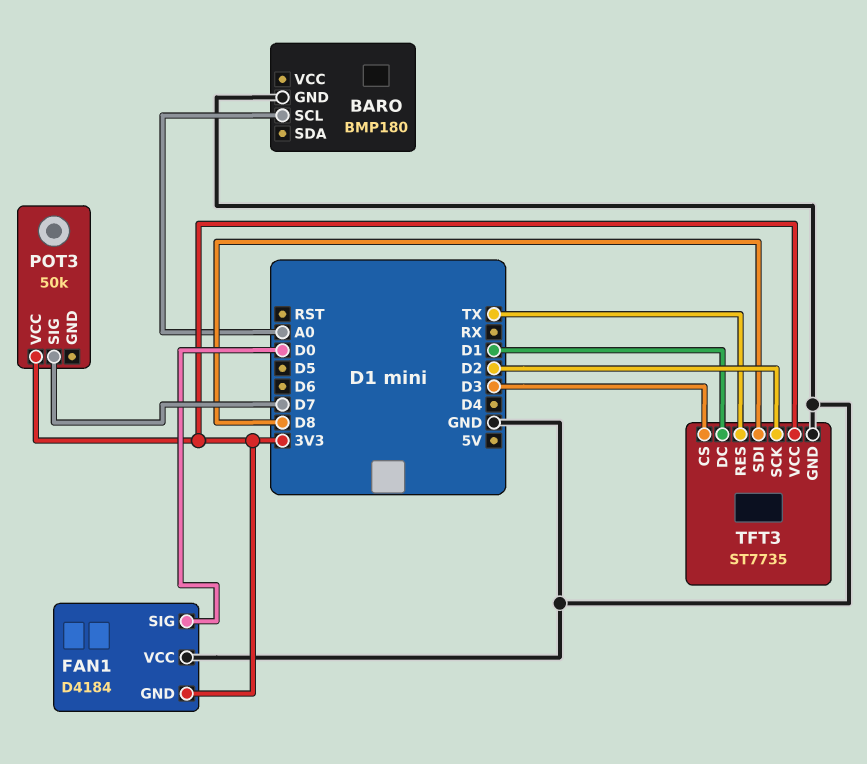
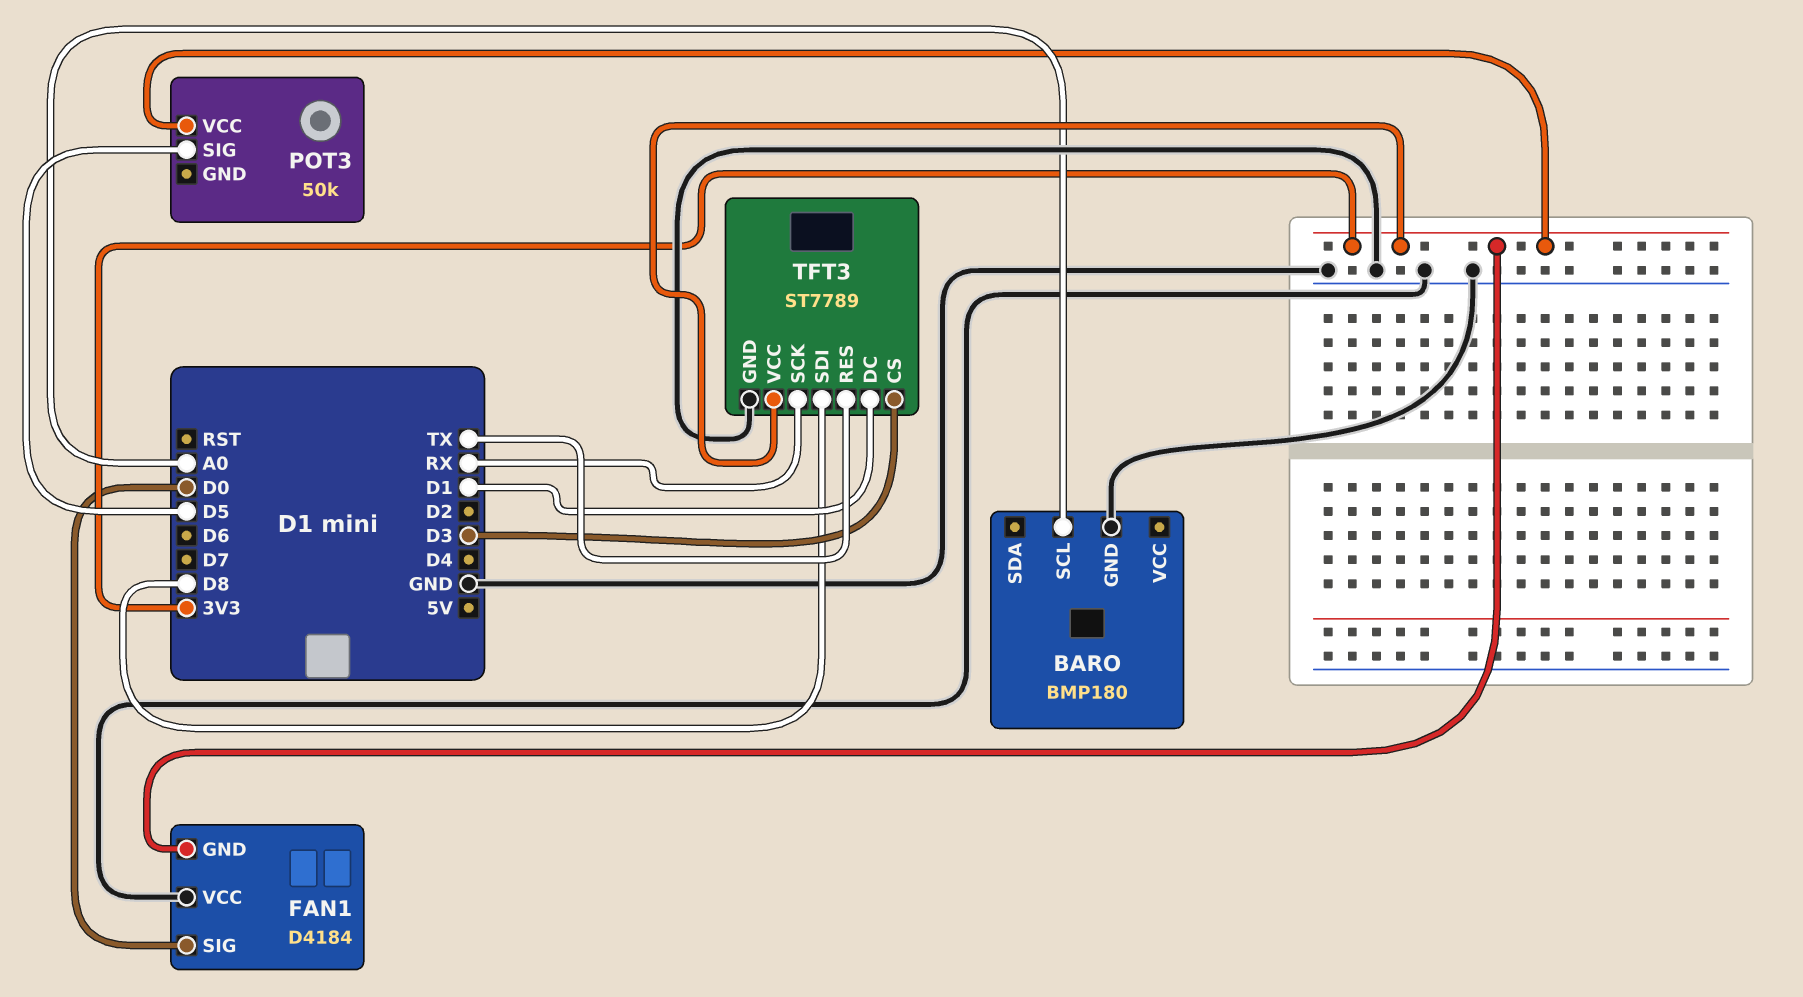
POT3 pin SIG: D7 -> D5
TFT3: ST7735 -> ST7789
TFT3 pin SCK: D2 -> RX

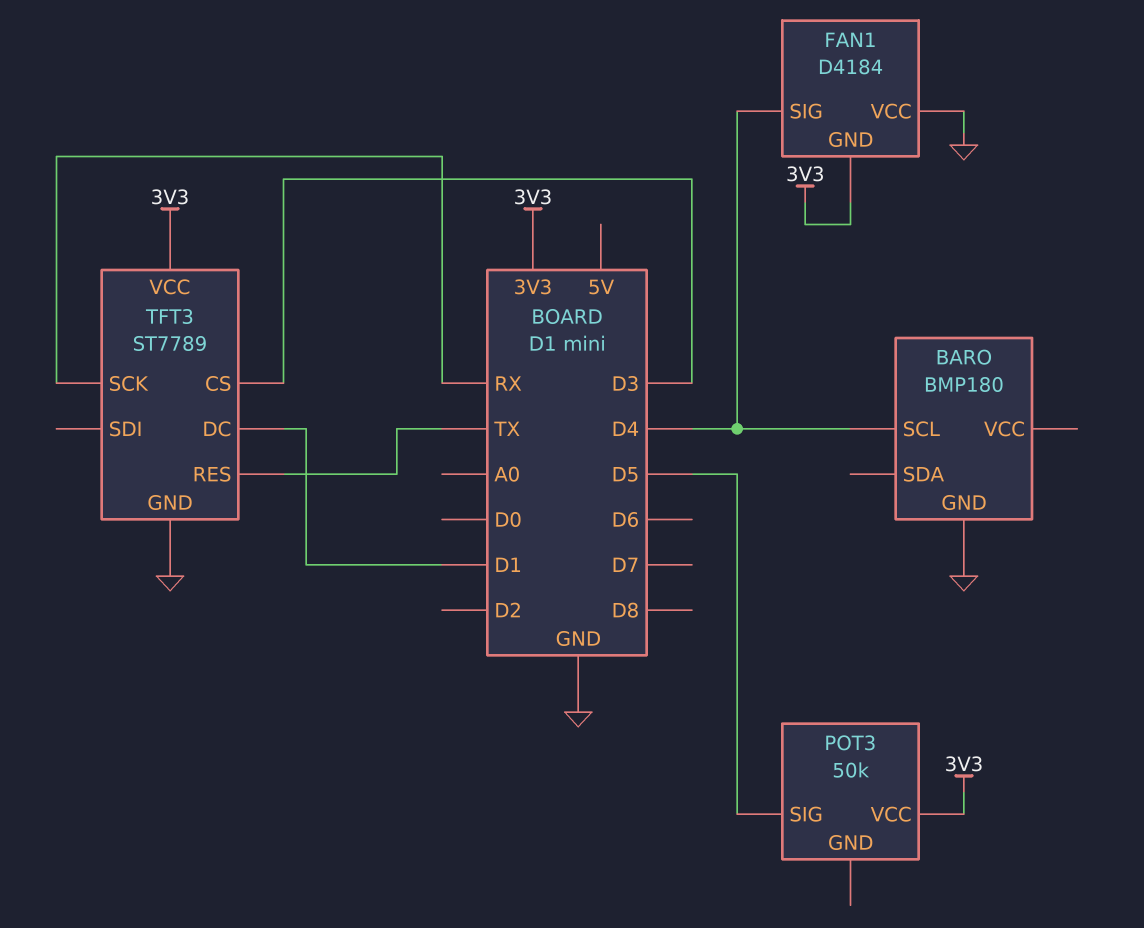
BARO pin SCL: A0 -> D4
FAN1 pin SIG: D0 -> D4
TFT3 pin SDI: D8 -> none

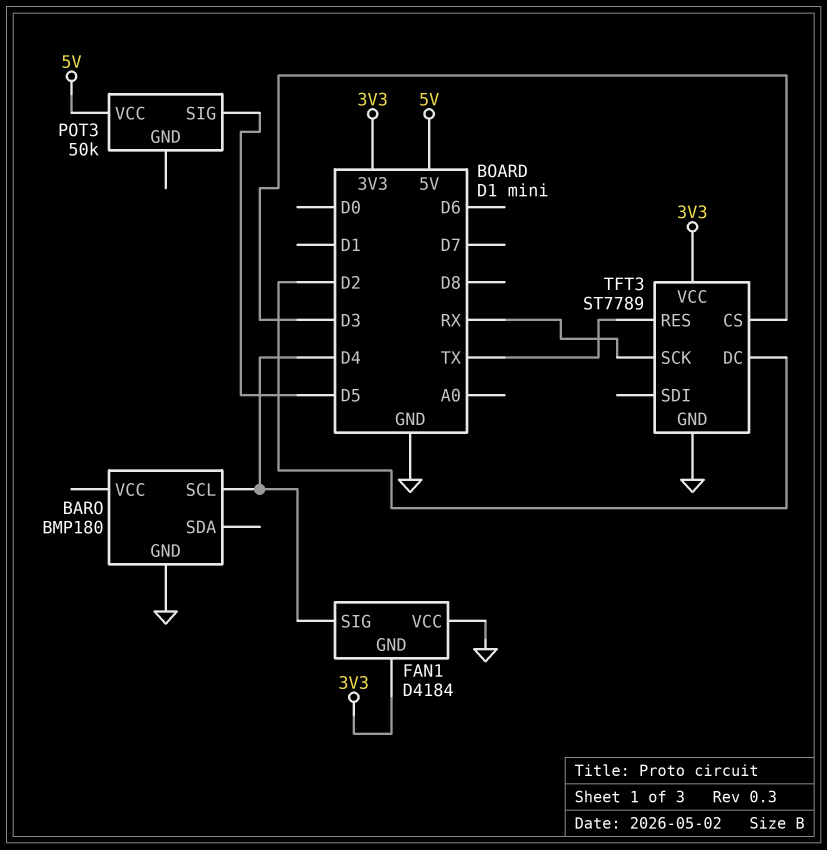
POT3 pin VCC: 3V3 -> 5V
TFT3 pin DC: D1 -> D2

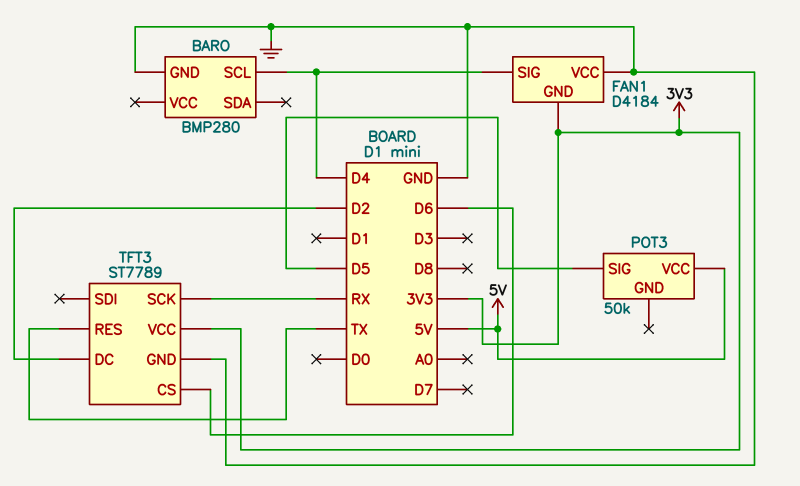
BARO: BMP180 -> BMP280
TFT3 pin CS: D3 -> D6

